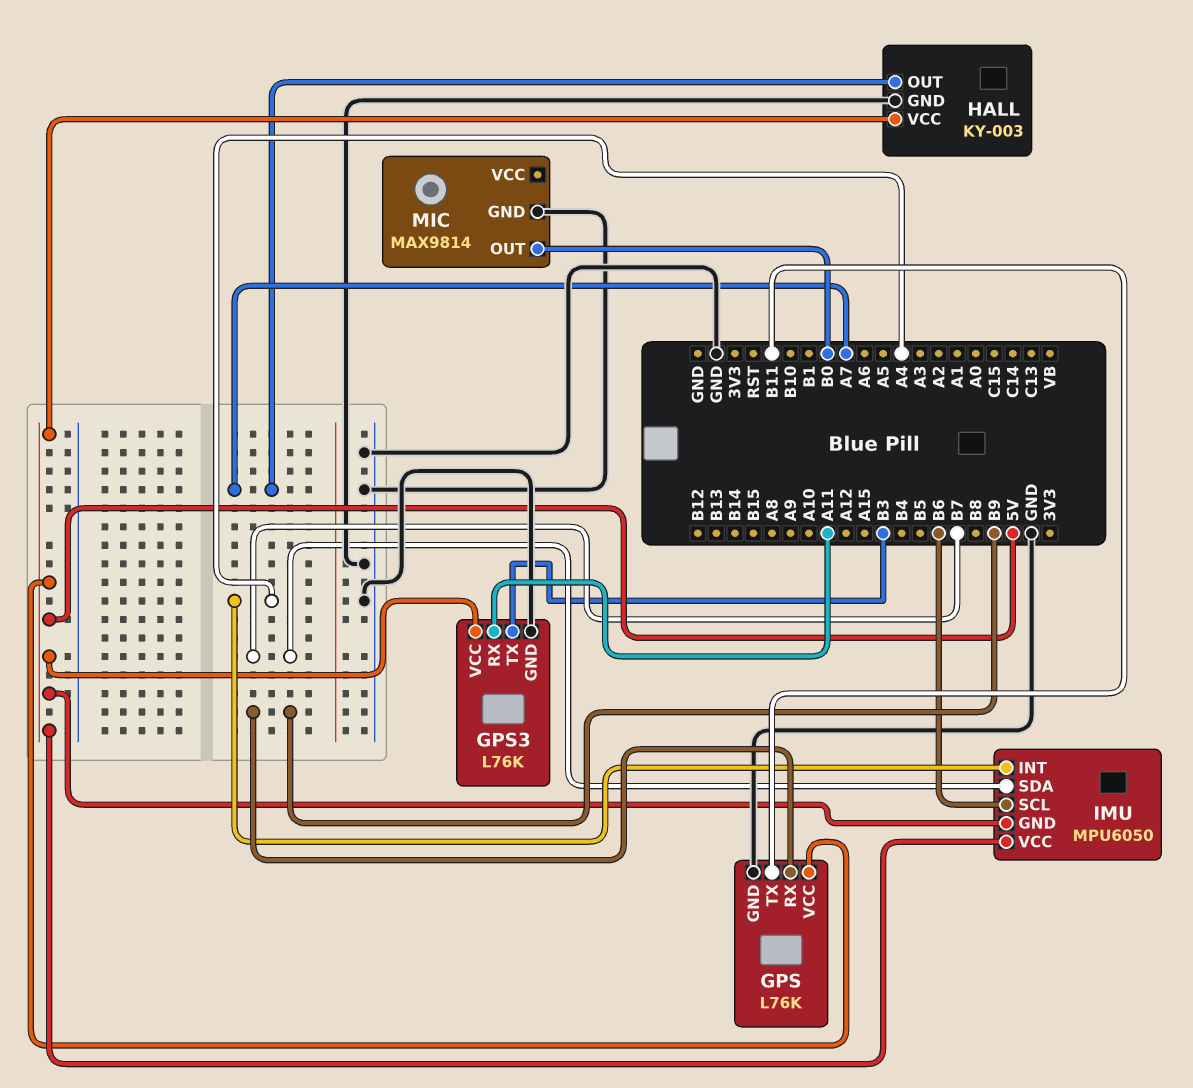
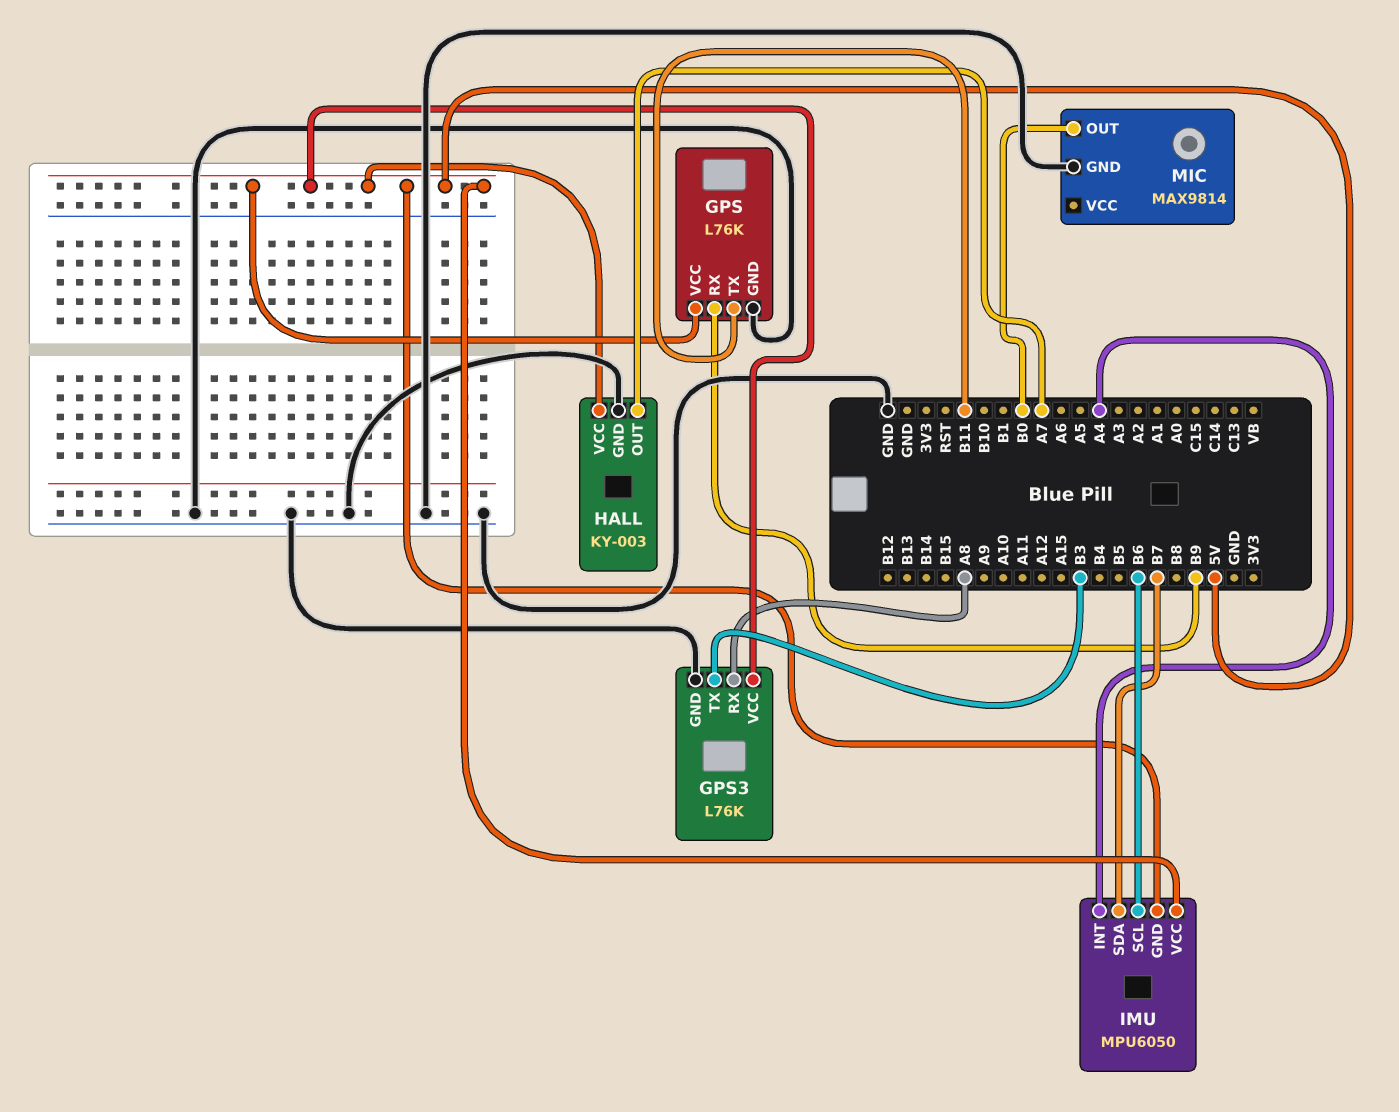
GPS3 pin RX: A11 -> A8

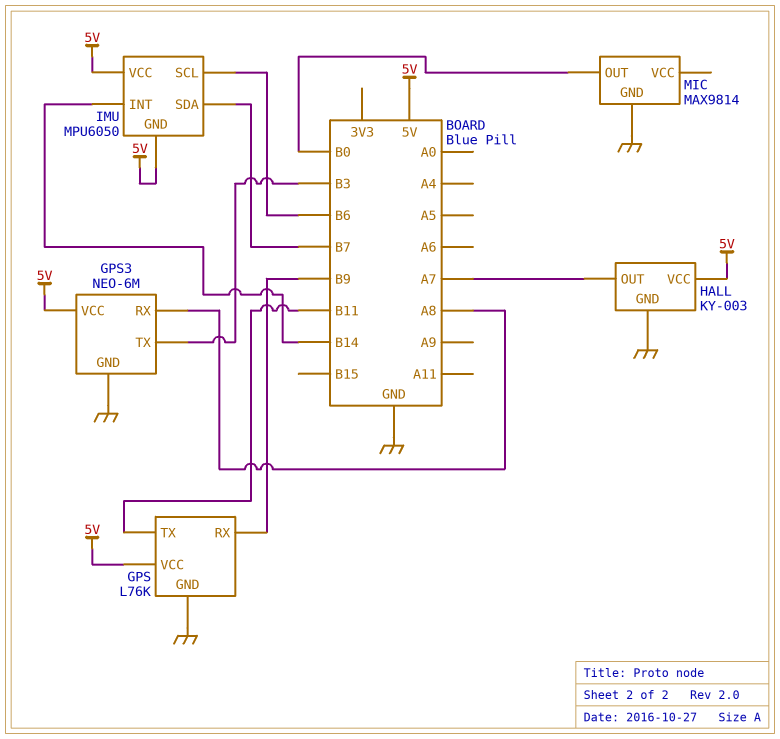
GPS3: L76K -> NEO-6M
IMU pin INT: A4 -> B14

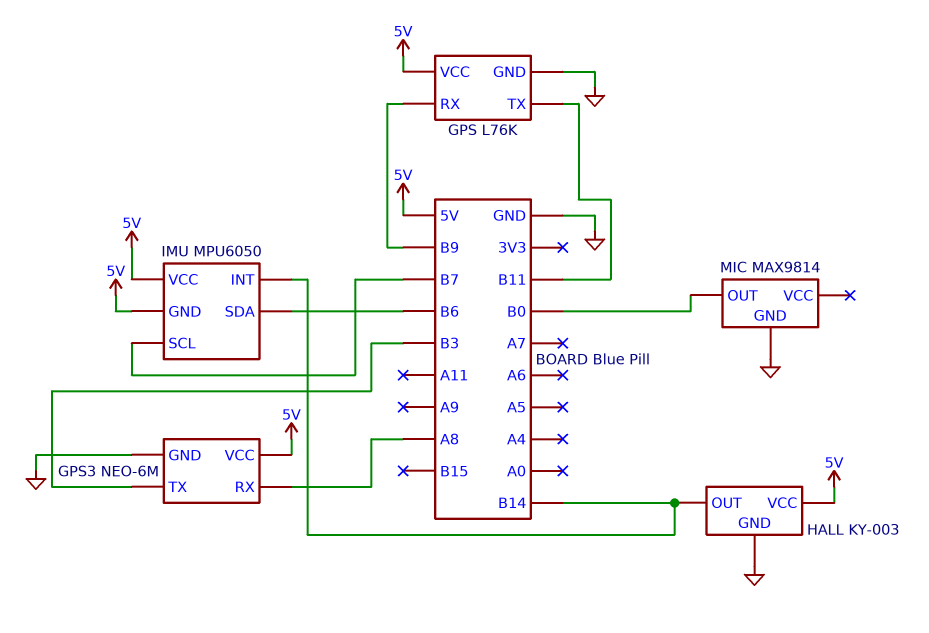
HALL pin OUT: A7 -> B14
IMU pin SCL: B6 -> B7
IMU pin SDA: B7 -> B6

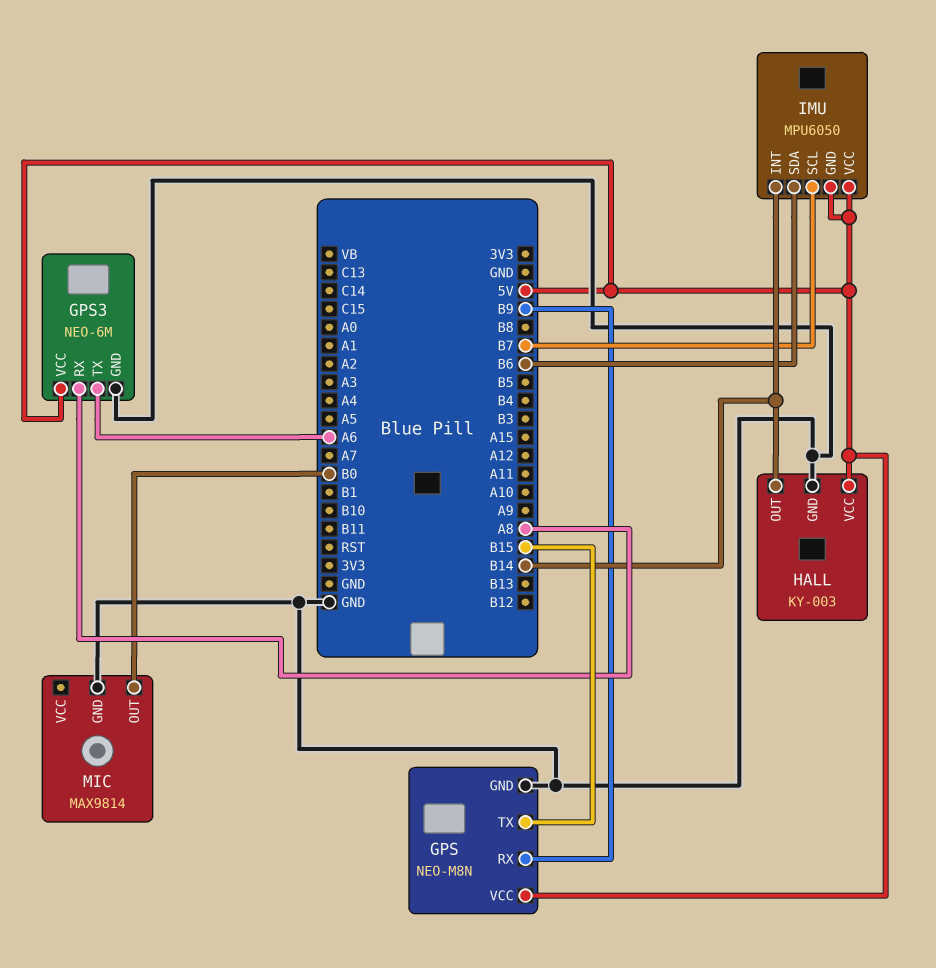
GPS: L76K -> NEO-M8N
GPS pin TX: B11 -> B15
GPS3 pin TX: B3 -> A6

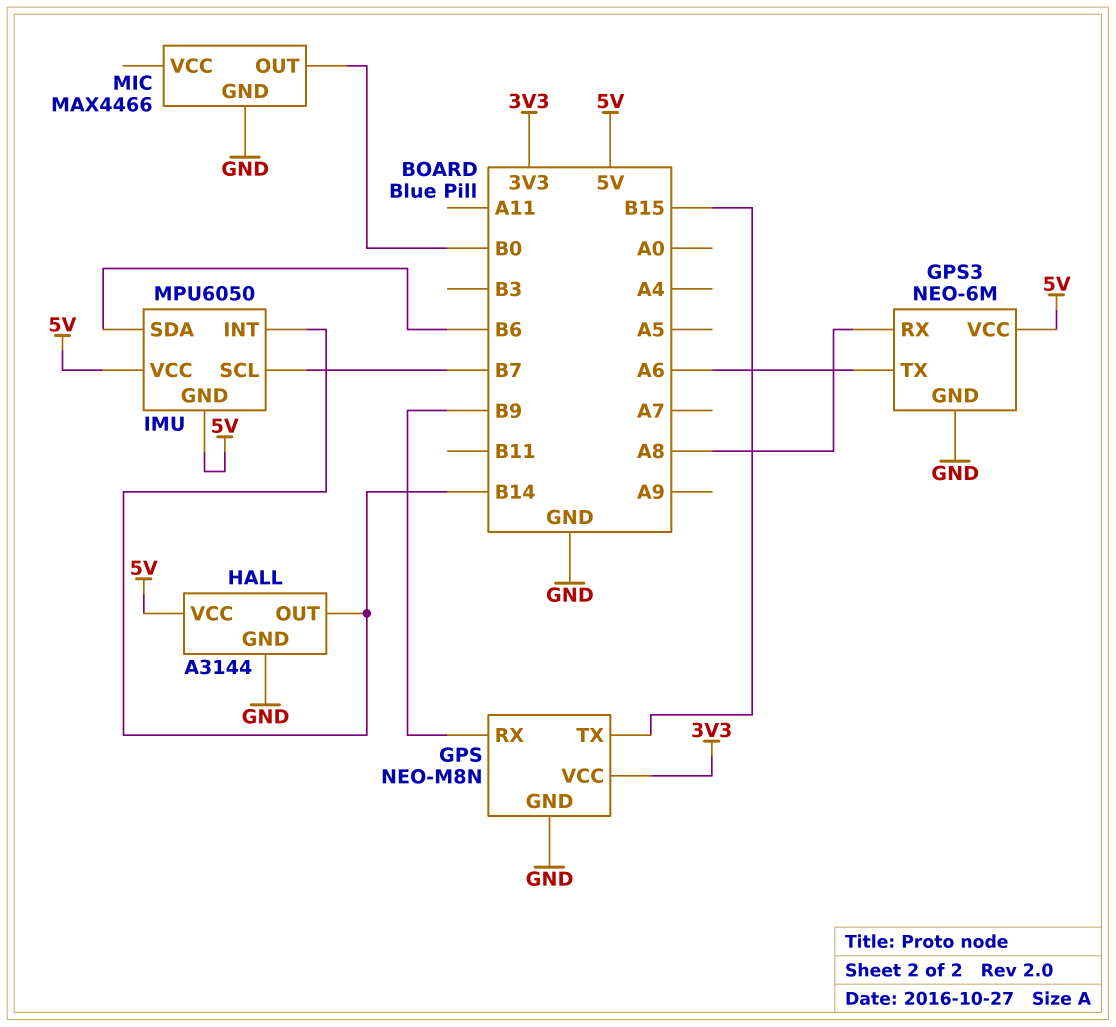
GPS pin VCC: 5V -> 3V3
HALL: KY-003 -> A3144
MIC: MAX9814 -> MAX4466

